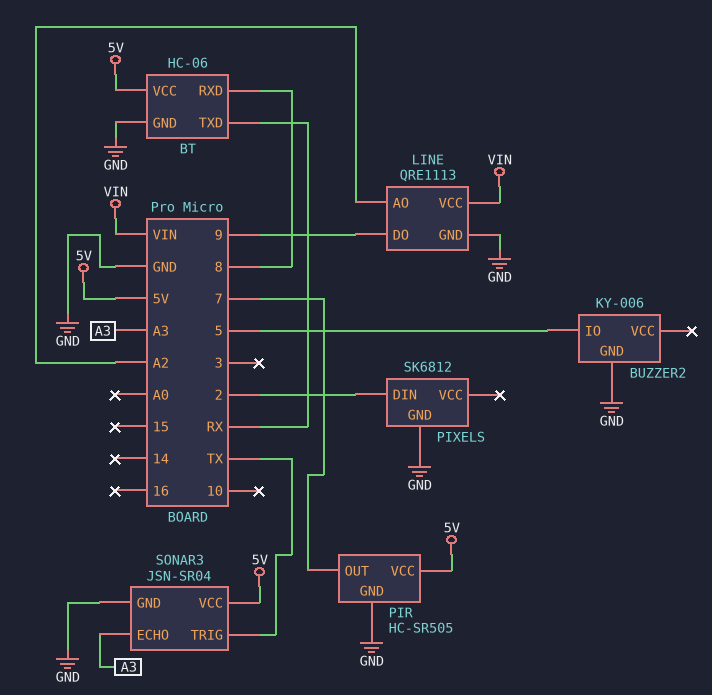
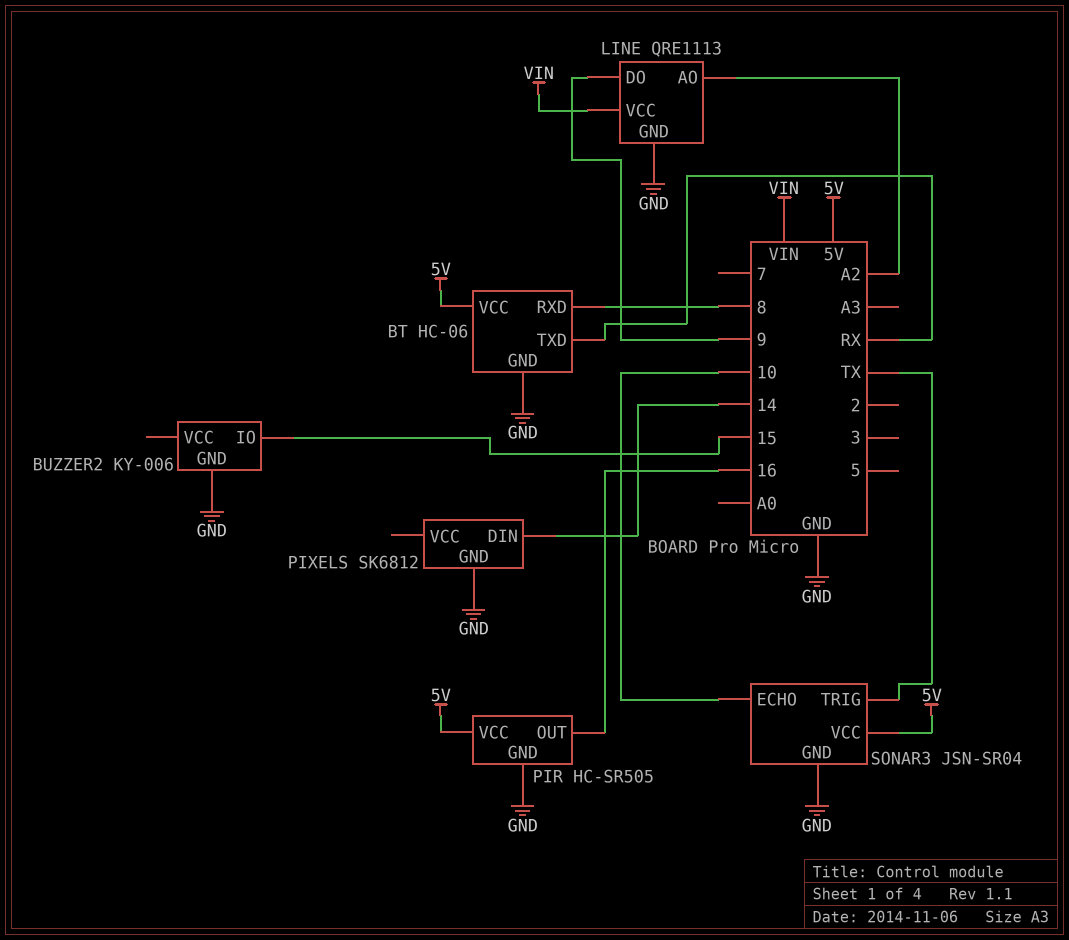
BUZZER2 pin IO: 5 -> 15
PIR pin OUT: 7 -> 16
PIXELS pin DIN: 2 -> 14
SONAR3 pin ECHO: A3 -> 10

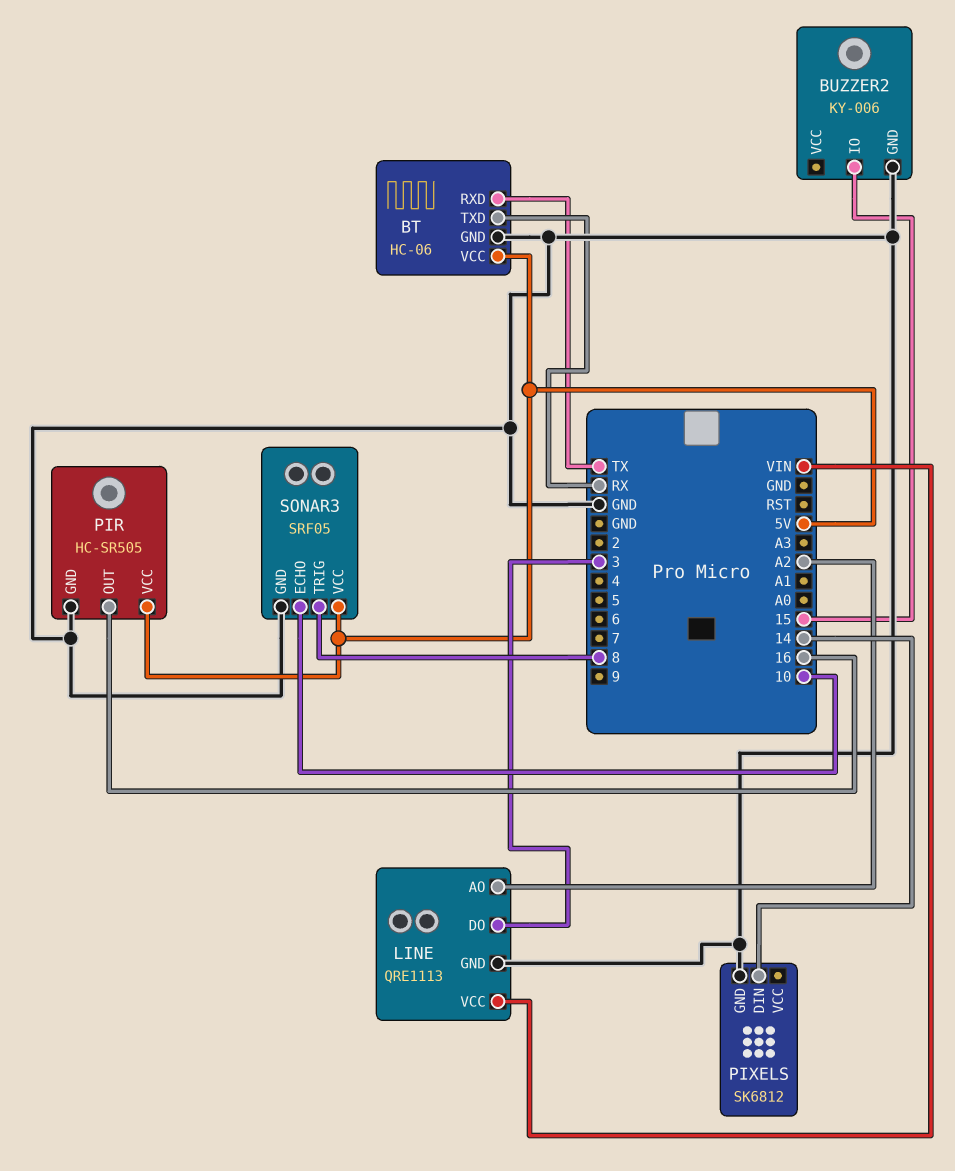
BT pin RXD: 8 -> TX
LINE pin DO: 9 -> 3
SONAR3: JSN-SR04 -> SRF05
SONAR3 pin TRIG: TX -> 8

